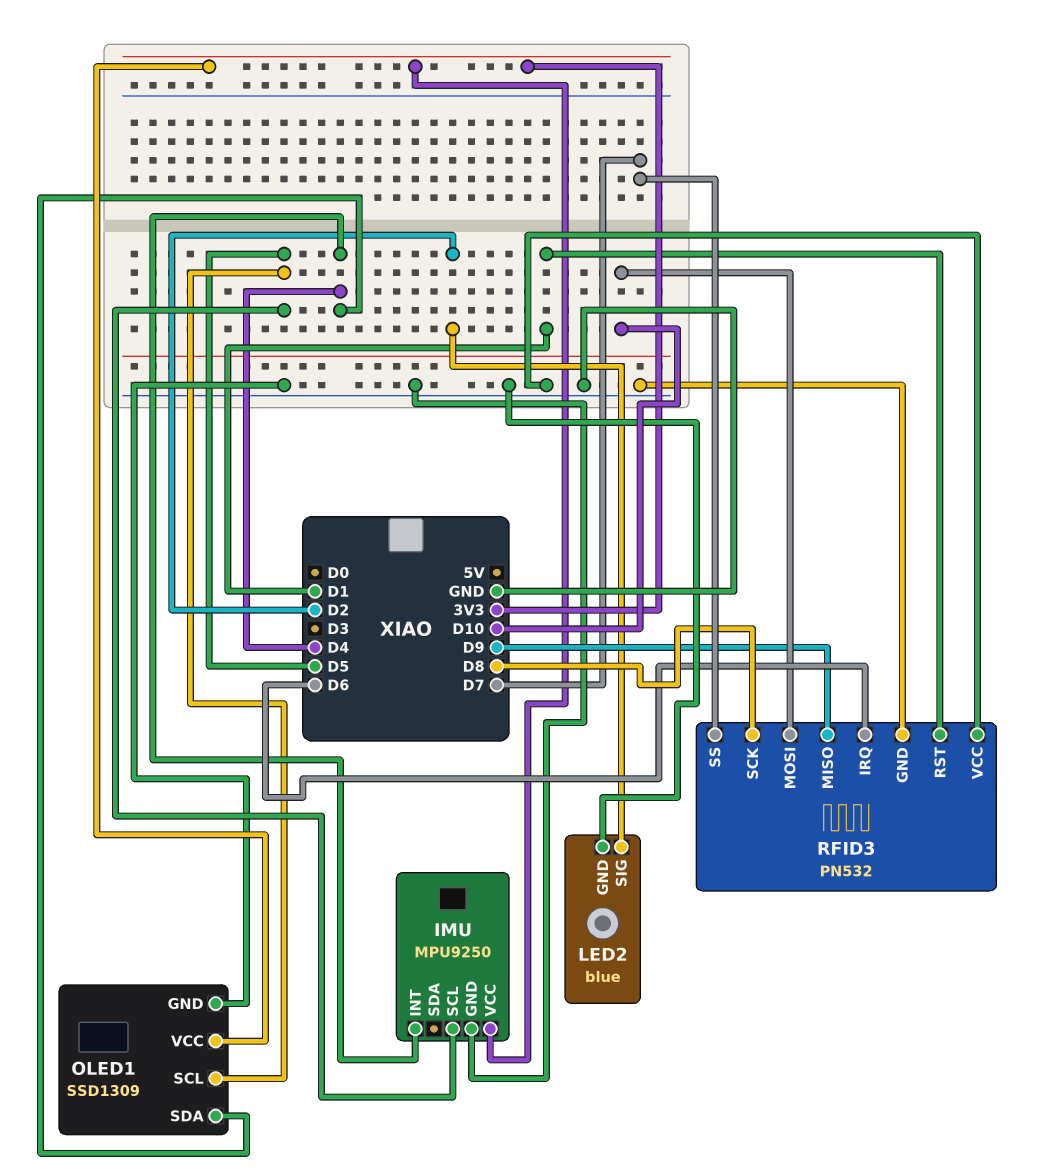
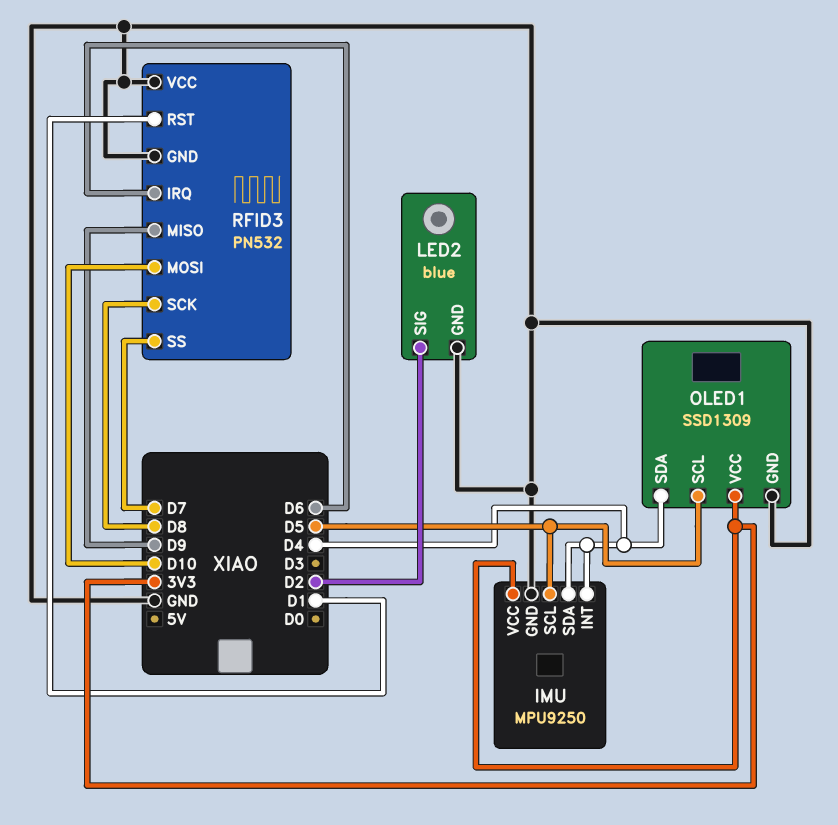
IMU pin SDA: none -> D4

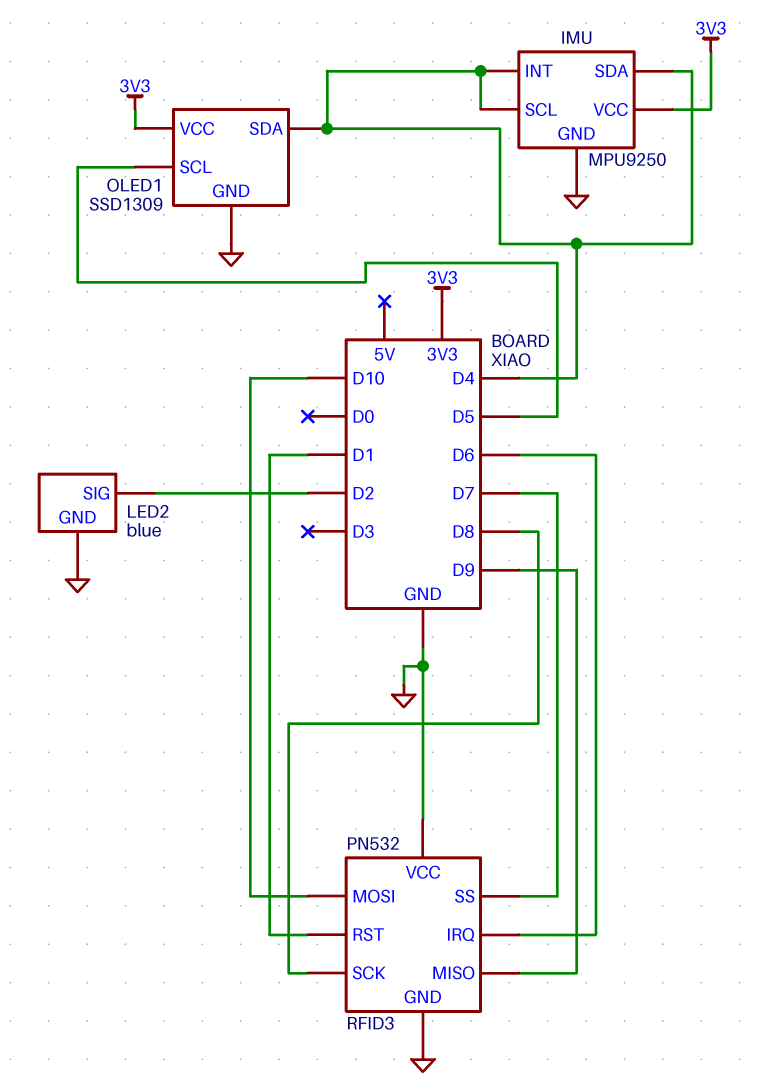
IMU pin SCL: D5 -> D4

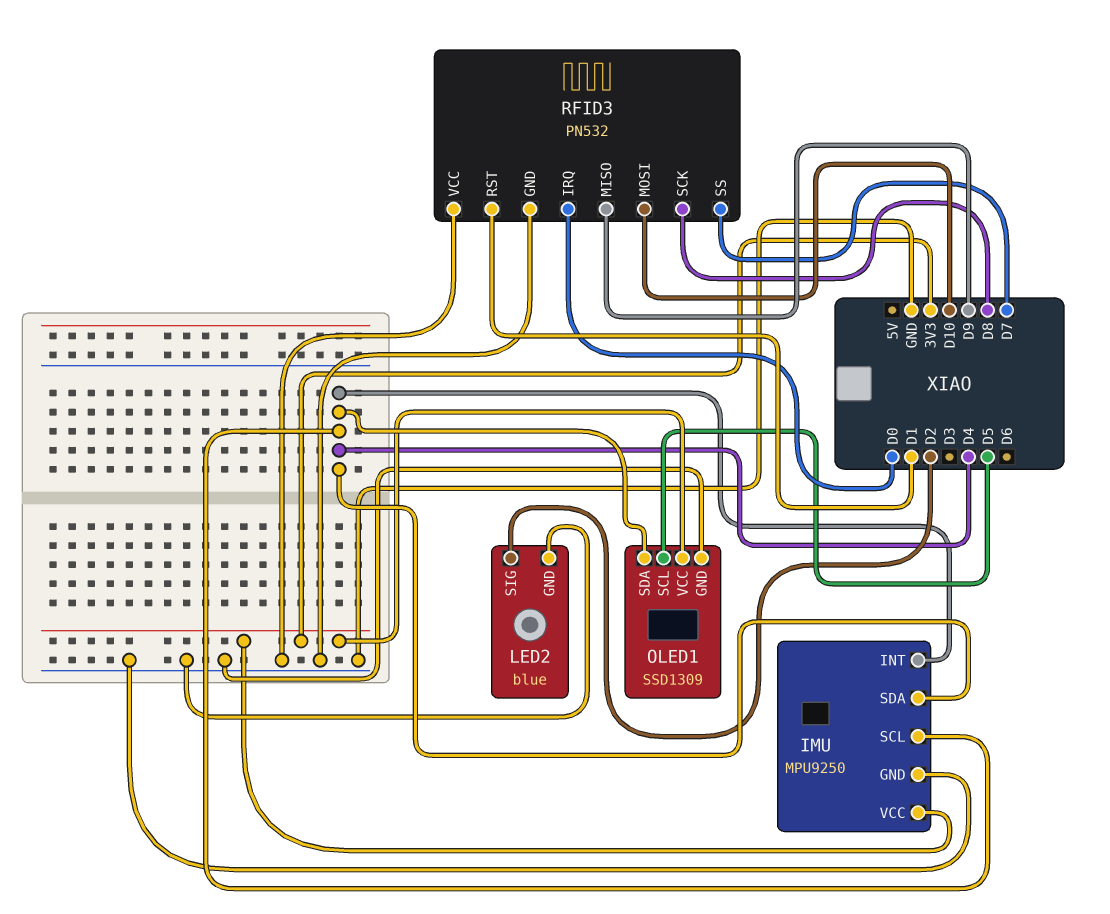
RFID3 pin IRQ: D6 -> D0

